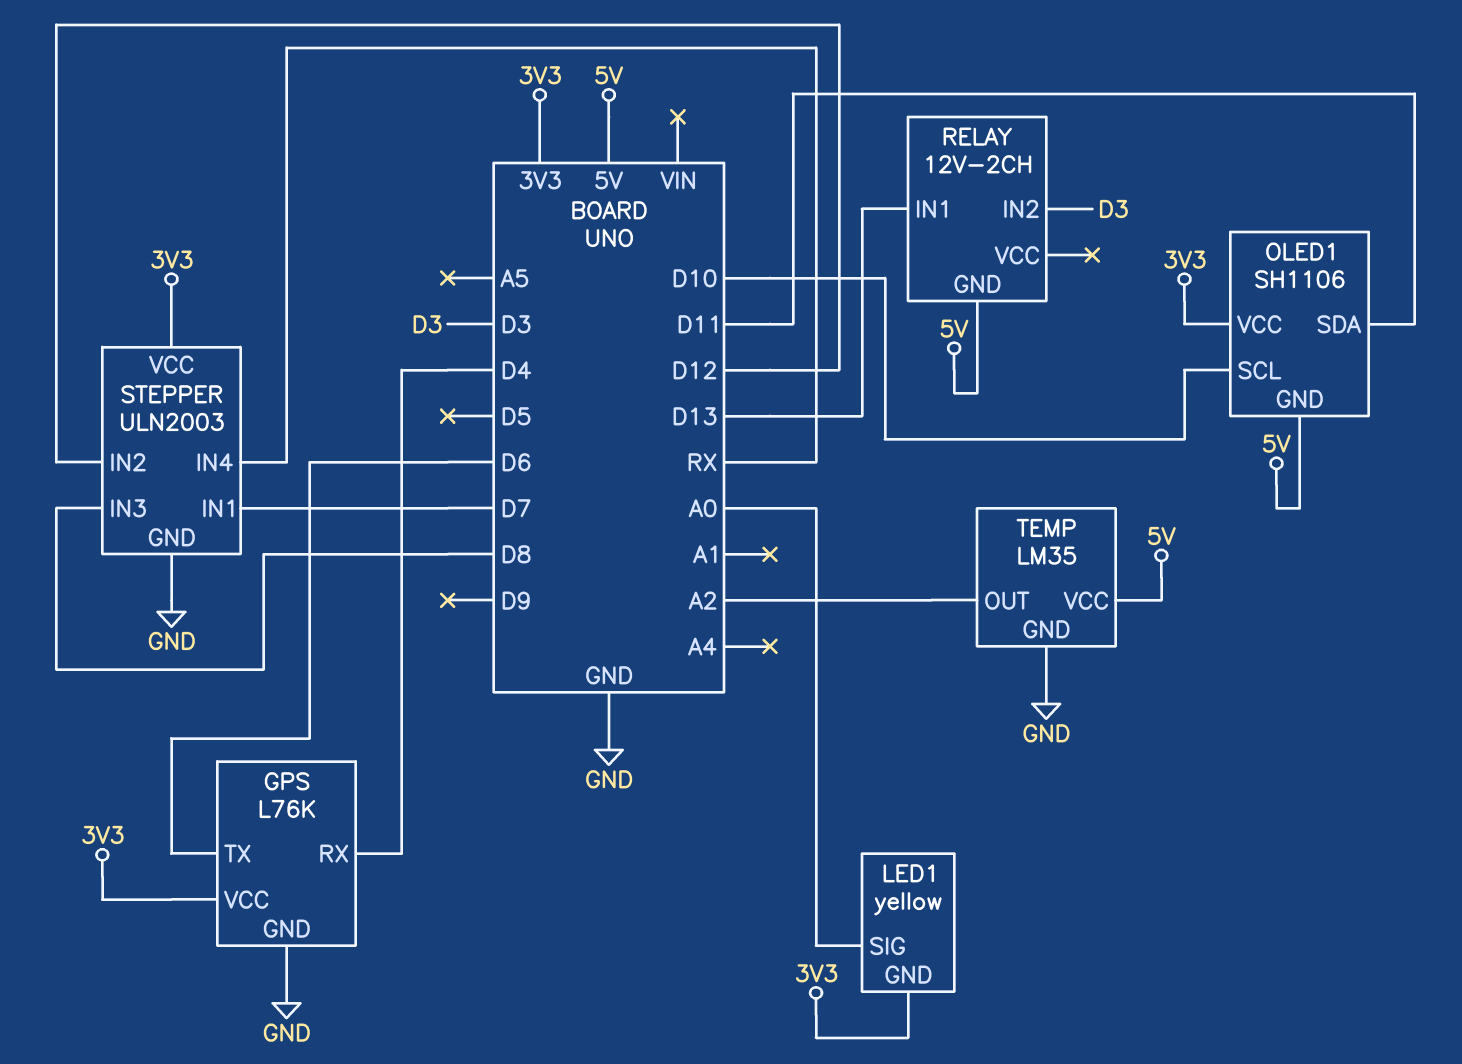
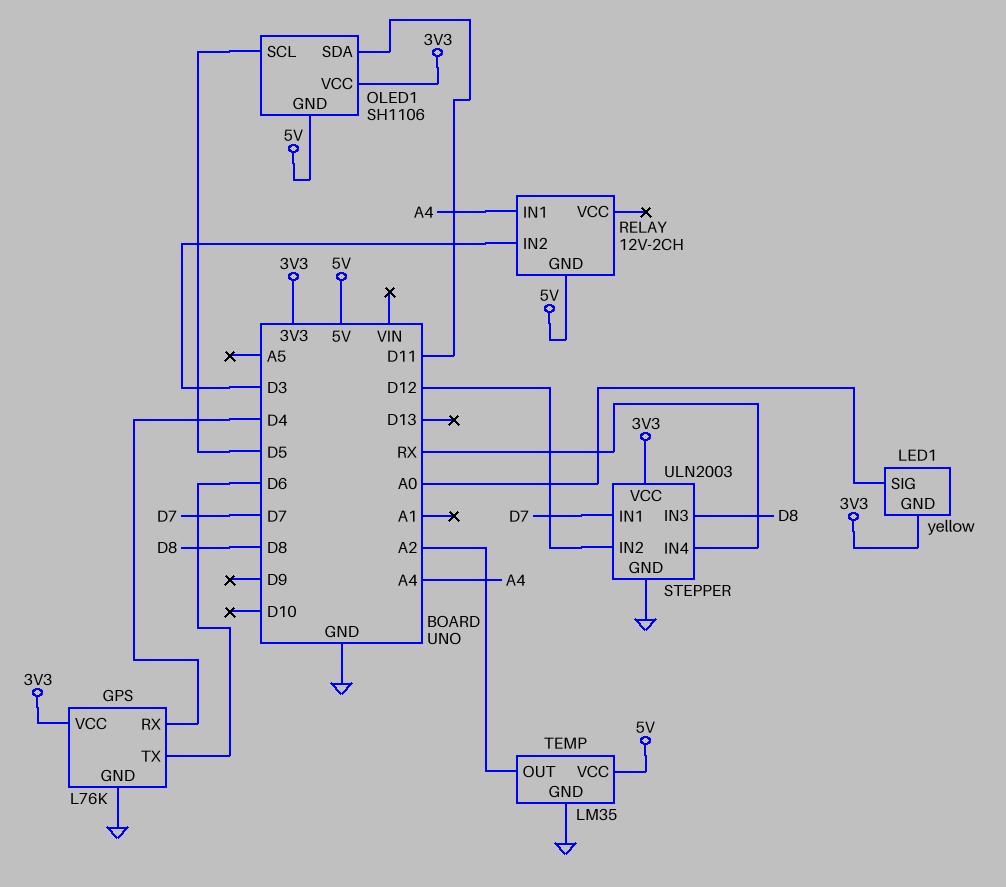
OLED1 pin SCL: D10 -> D5
RELAY pin IN1: D13 -> A4

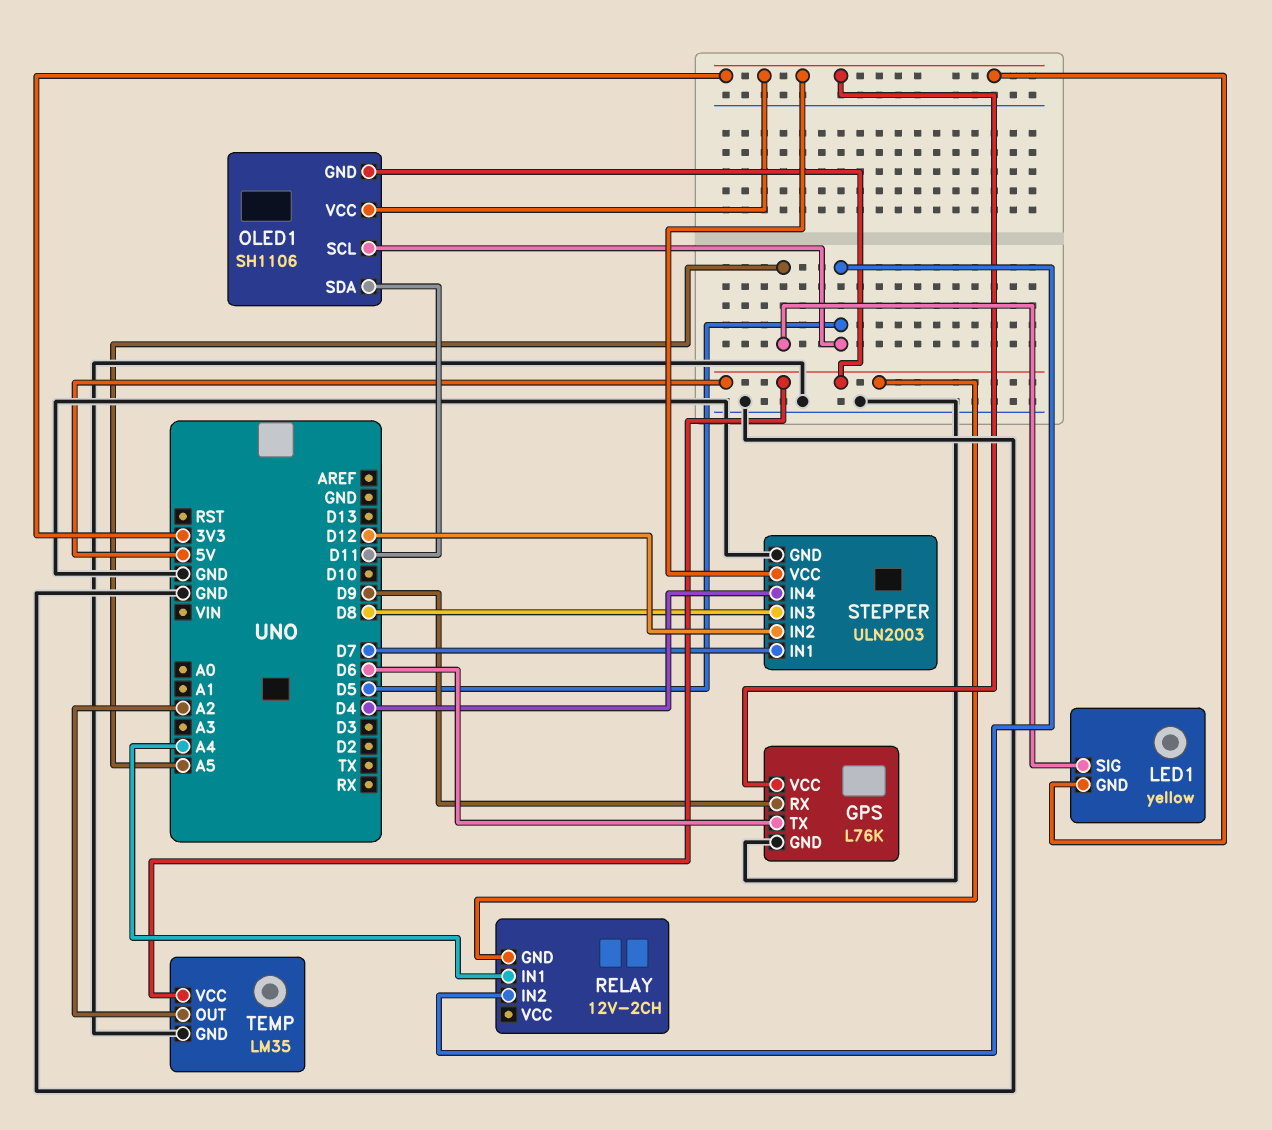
GPS pin RX: D4 -> D9
LED1 pin SIG: A0 -> A5
RELAY pin IN2: D3 -> D5
STEPPER pin IN4: RX -> D4

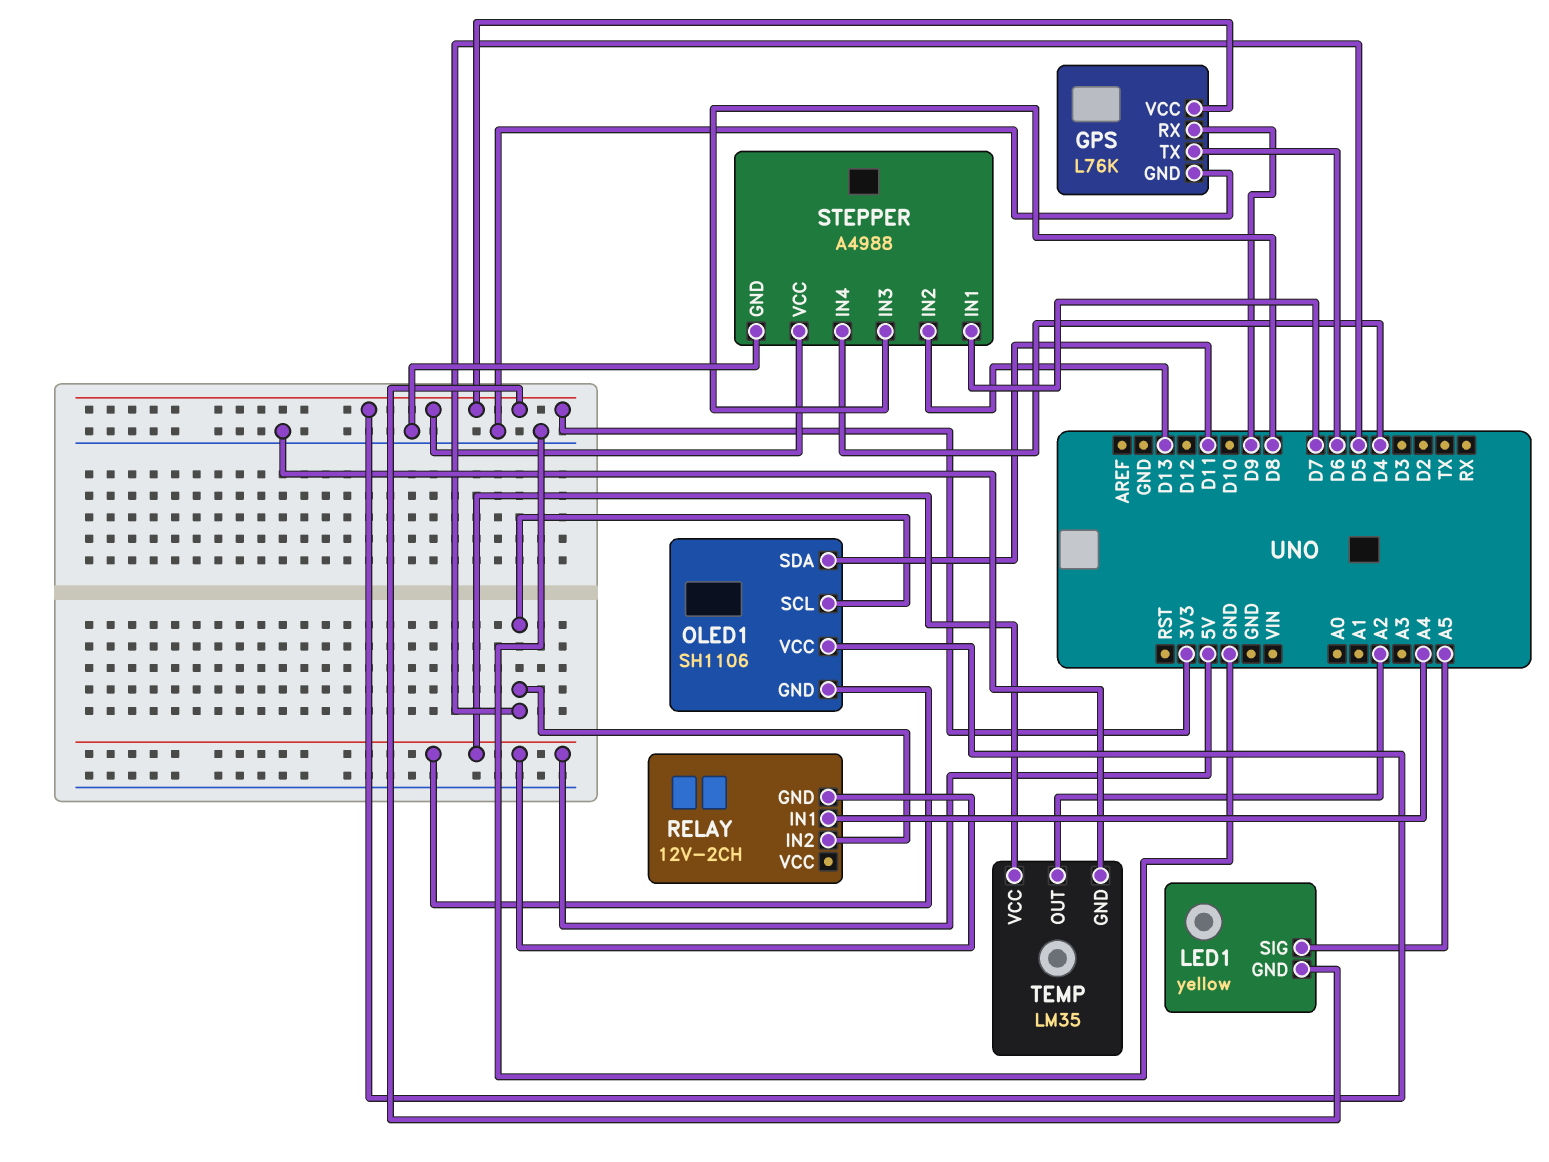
STEPPER: ULN2003 -> A4988
STEPPER pin IN2: D12 -> D13

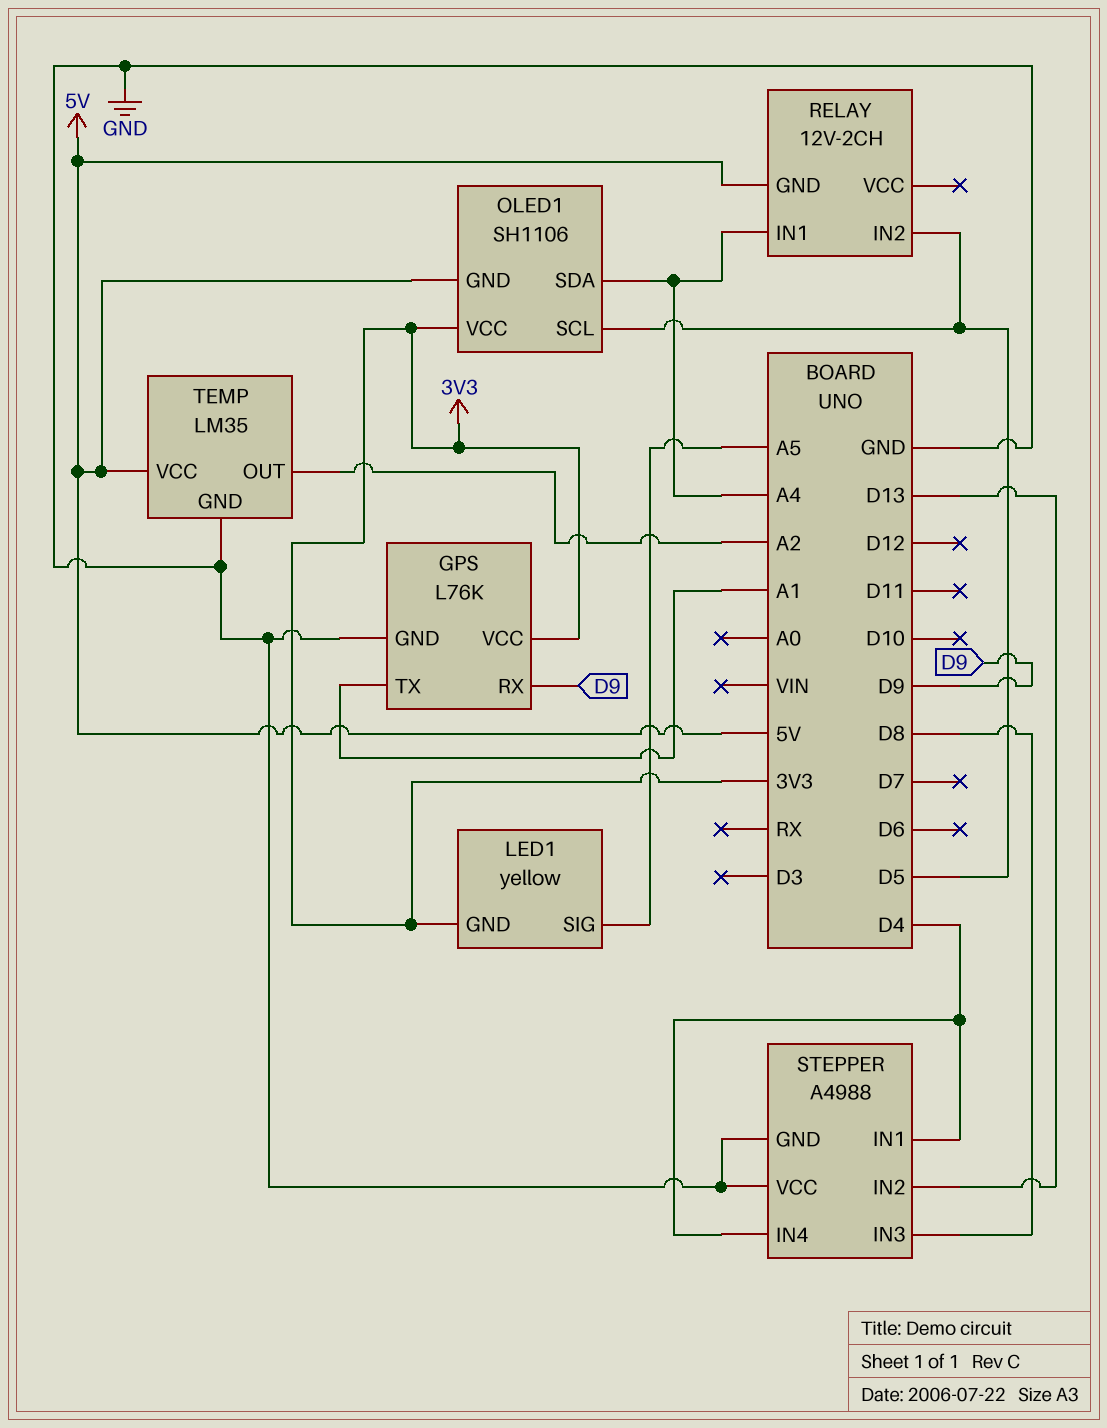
GPS pin TX: D6 -> A1
OLED1 pin SDA: D11 -> A4
STEPPER pin IN1: D7 -> D4
STEPPER pin VCC: 3V3 -> GND

